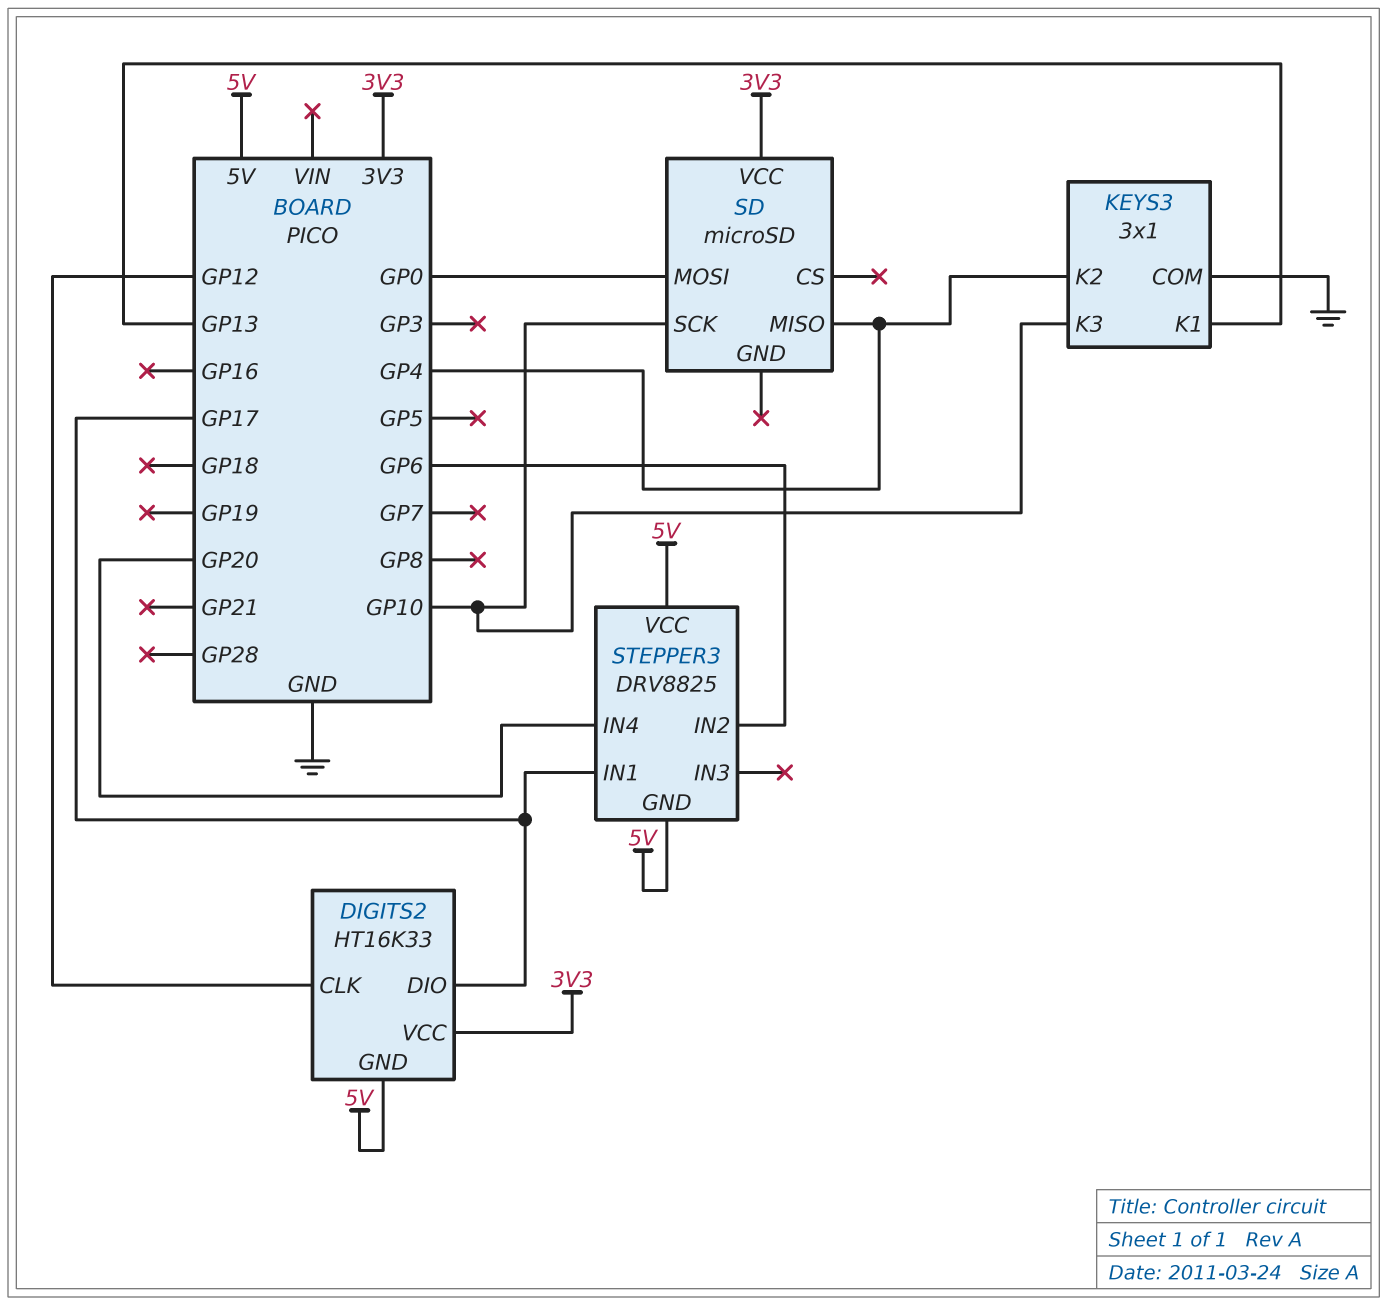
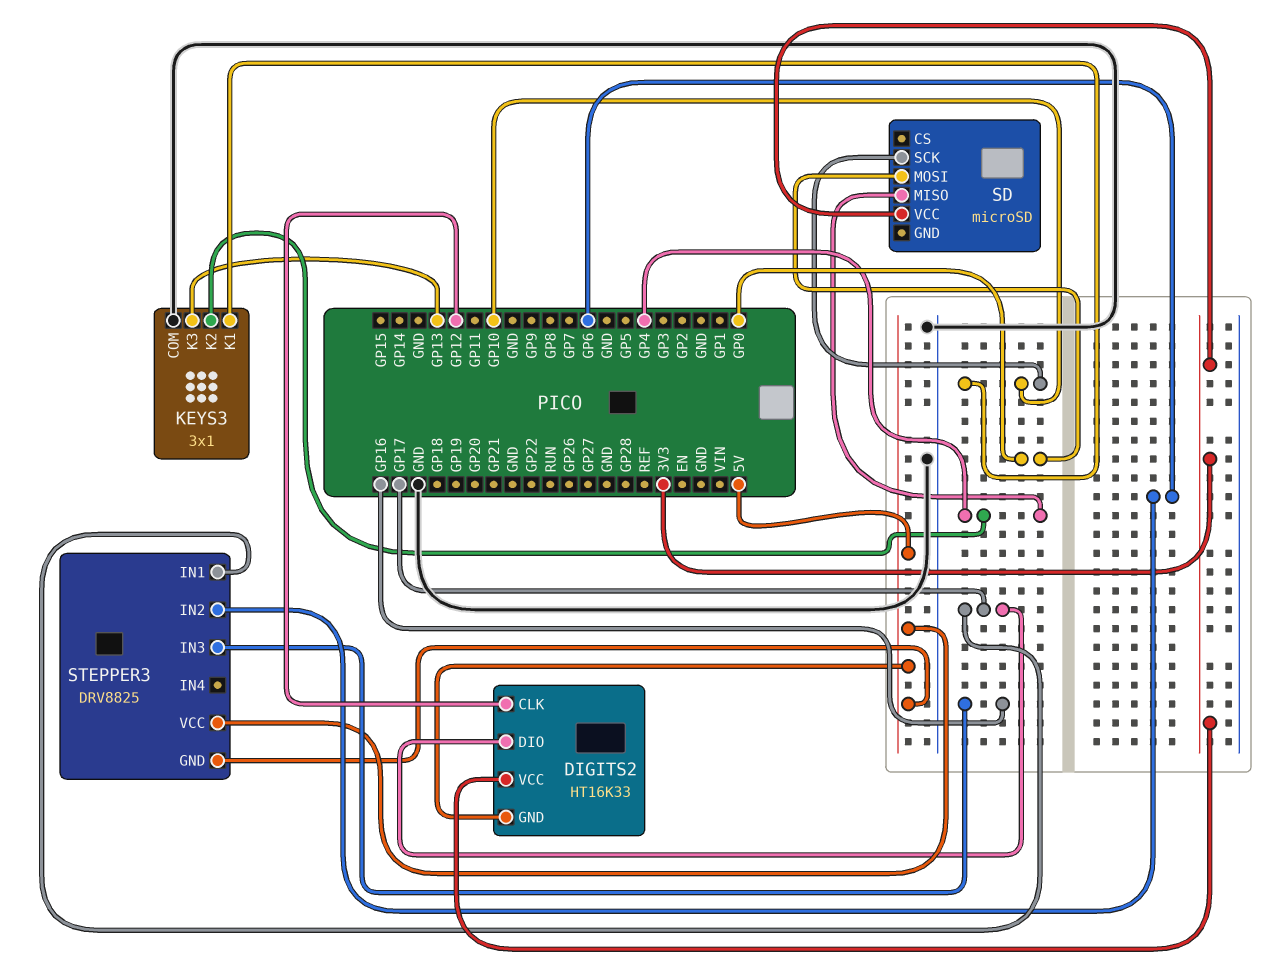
KEYS3 pin K1: GP13 -> GP10
KEYS3 pin K3: GP10 -> GP13
STEPPER3 pin IN3: none -> GP16
STEPPER3 pin IN4: GP20 -> none

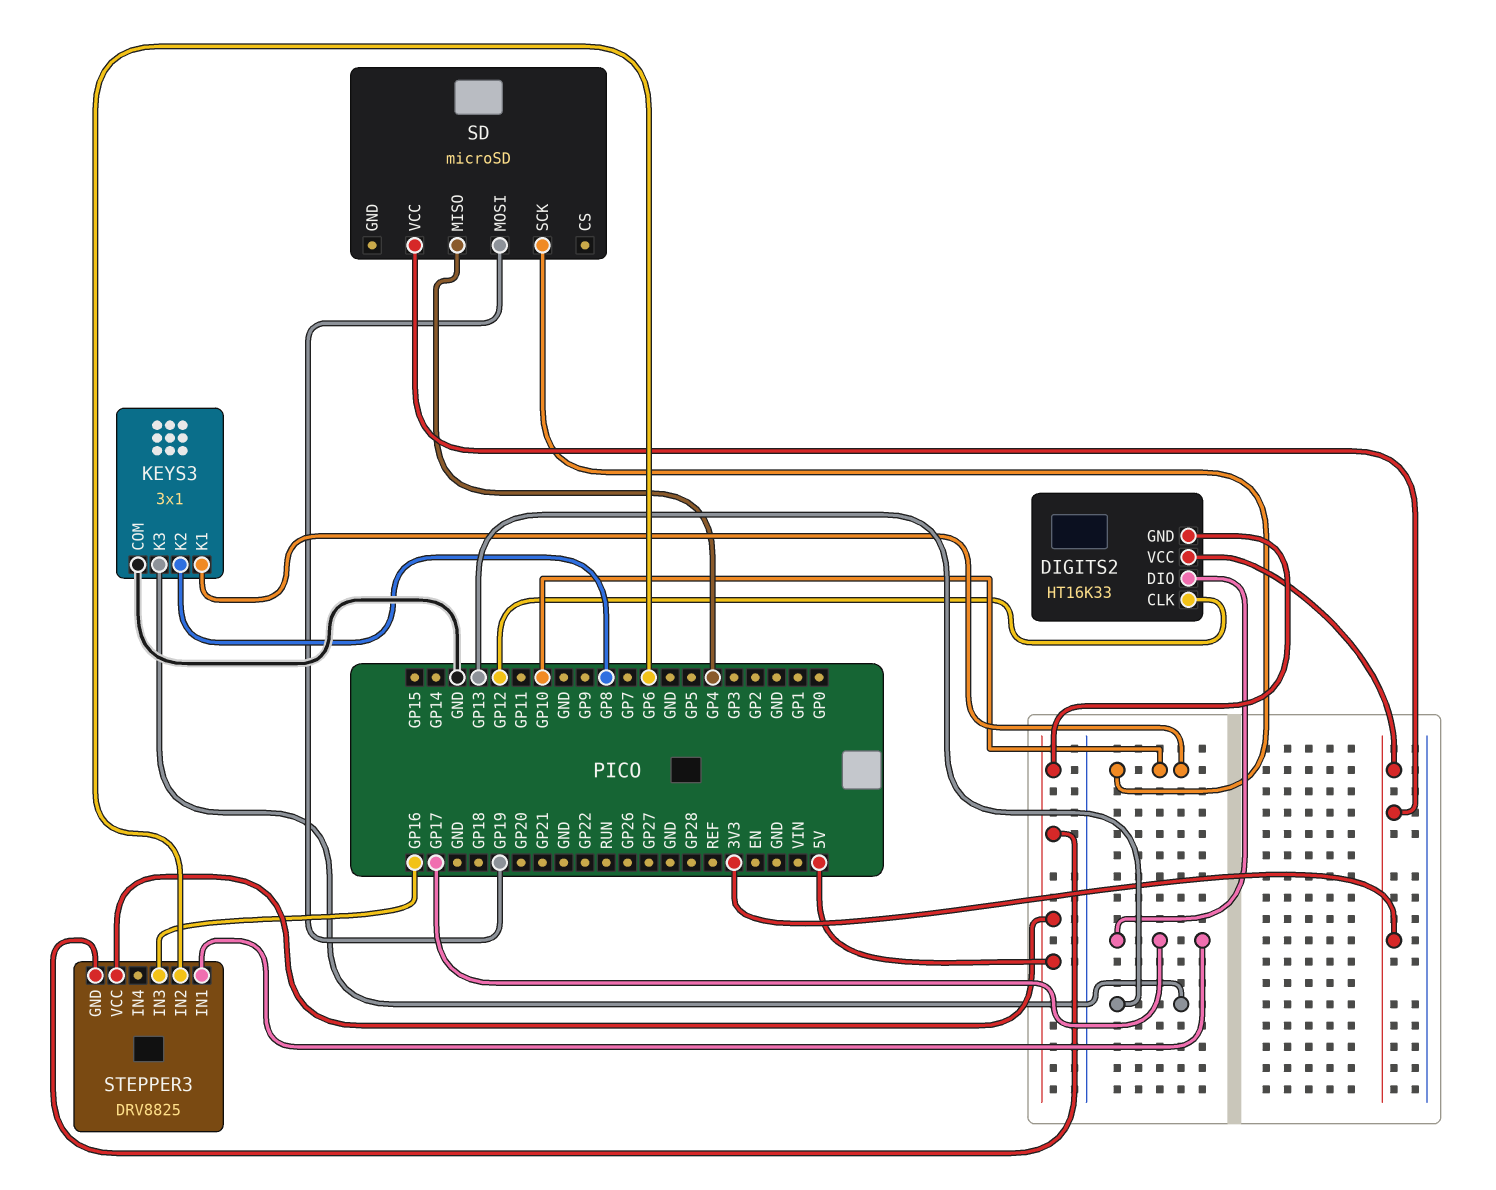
KEYS3 pin K2: GP4 -> GP8
SD pin MOSI: GP0 -> GP19

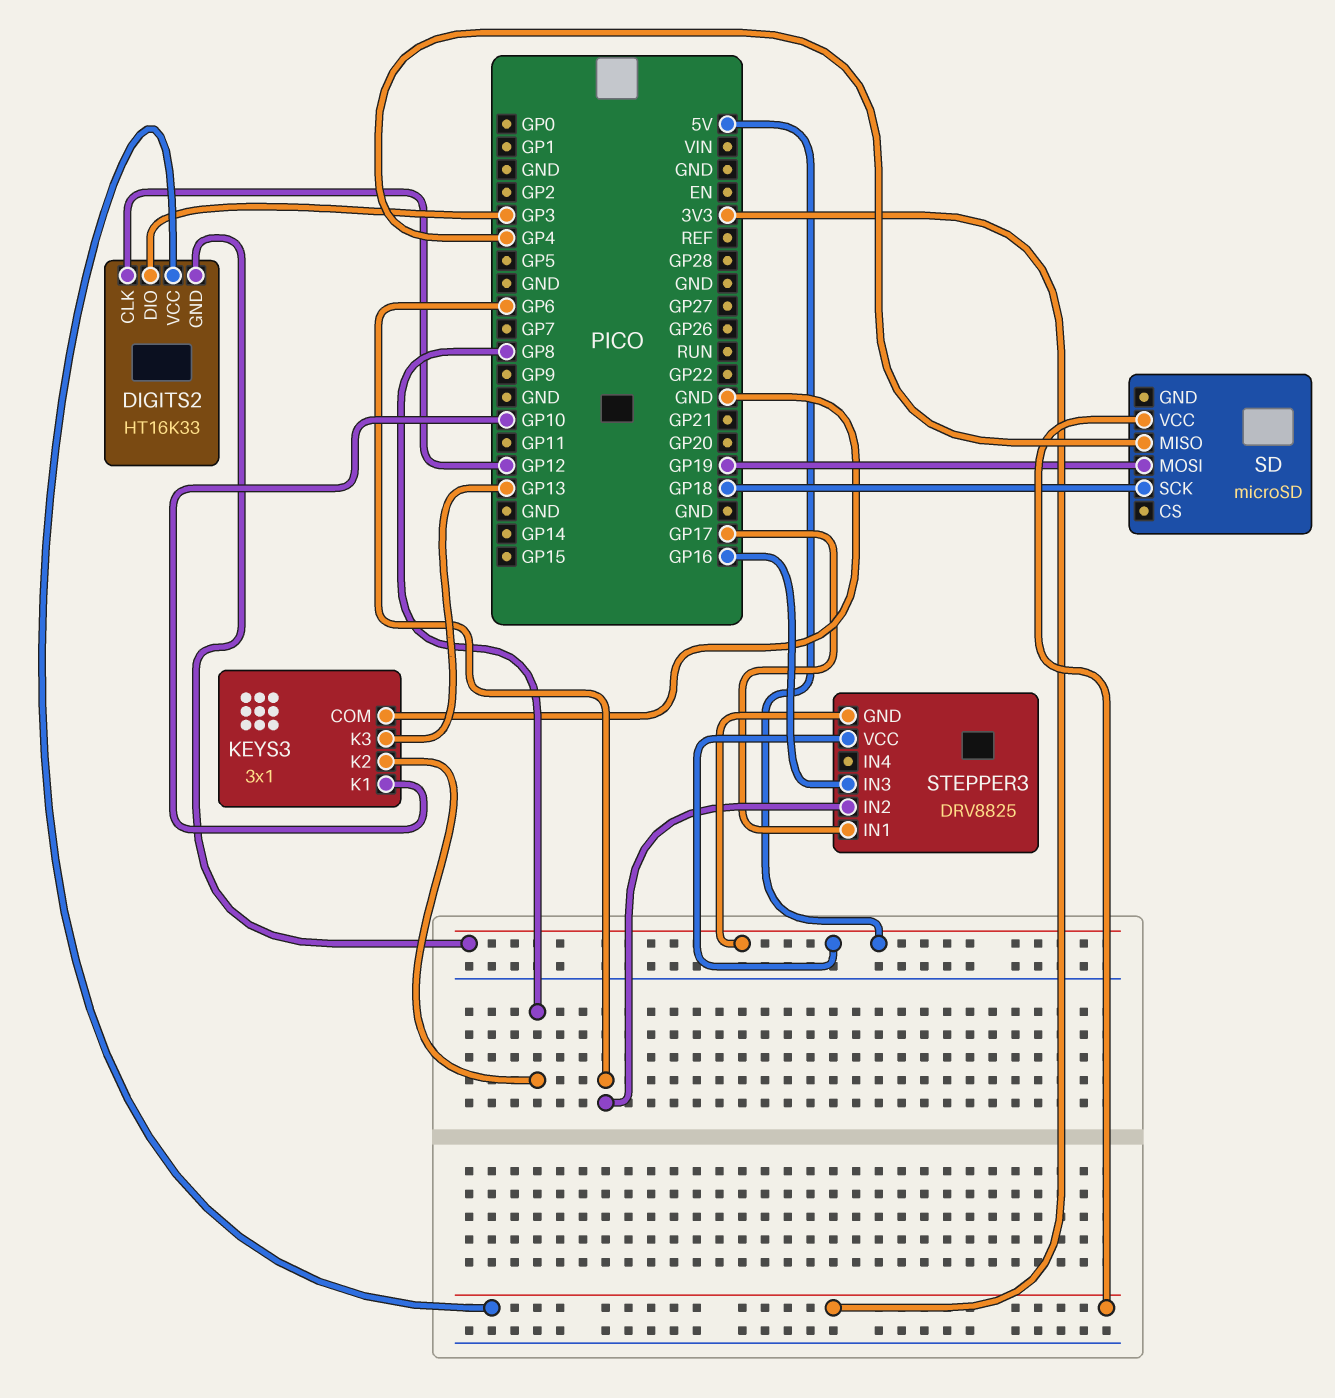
DIGITS2 pin DIO: GP17 -> GP3
SD pin SCK: GP10 -> GP18

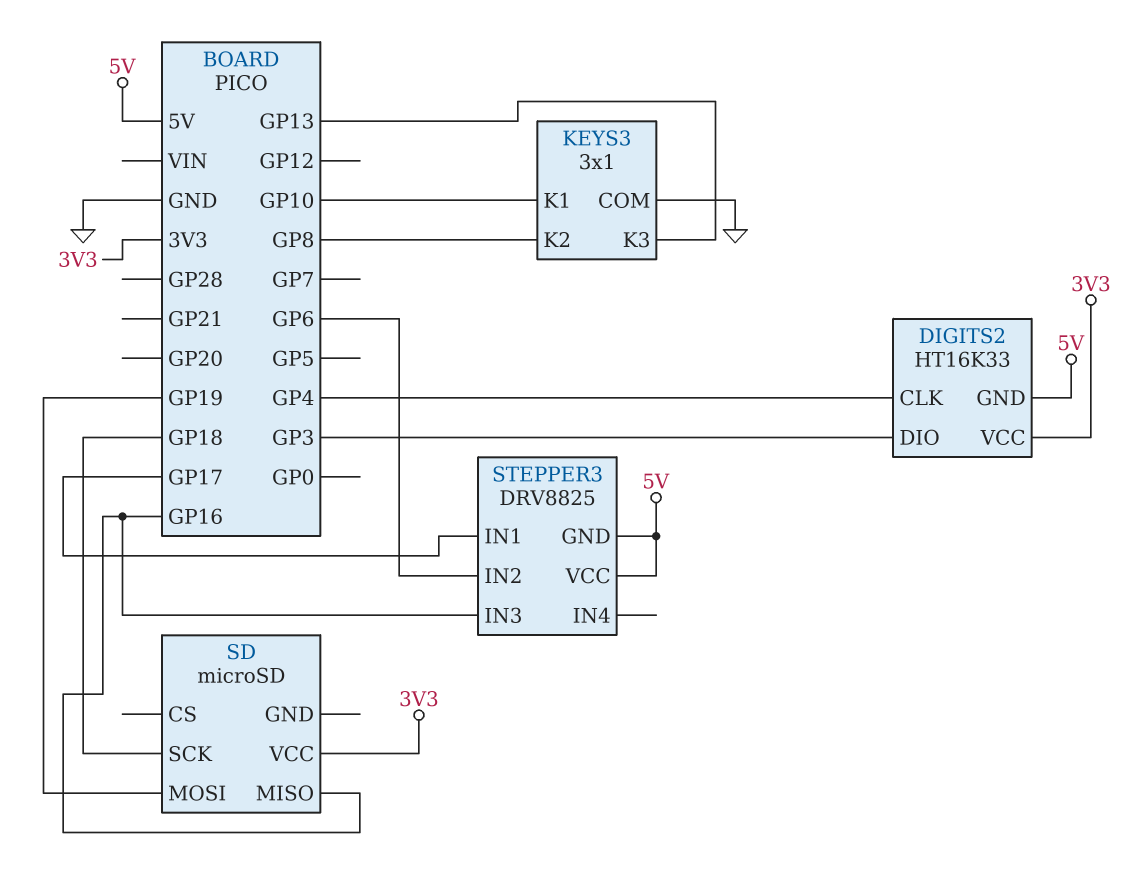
DIGITS2 pin CLK: GP12 -> GP4
SD pin MISO: GP4 -> GP16

